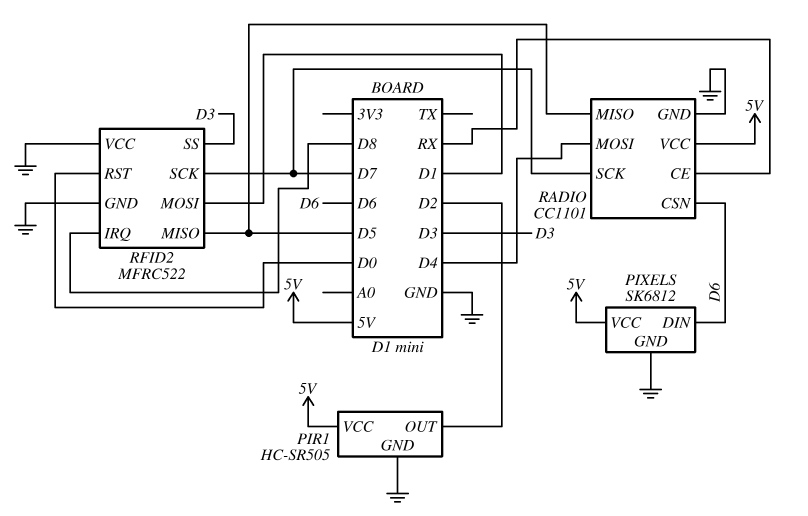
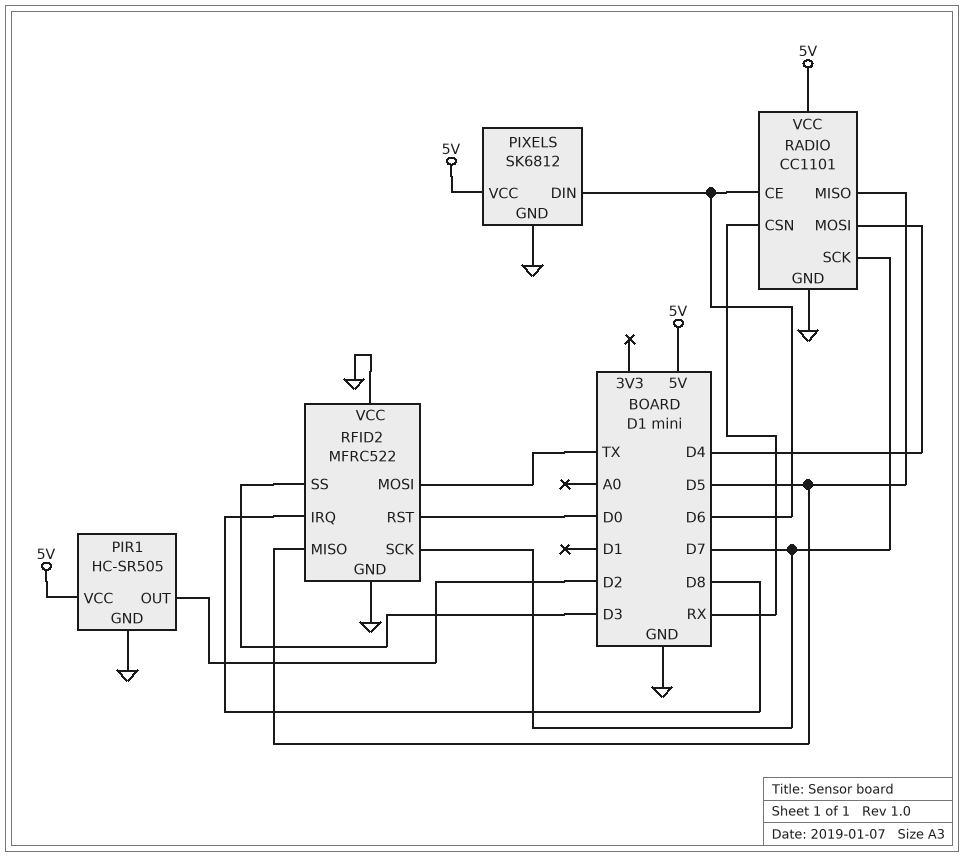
RADIO pin CE: RX -> D6
RADIO pin CSN: D6 -> RX
RFID2 pin MOSI: D1 -> TX

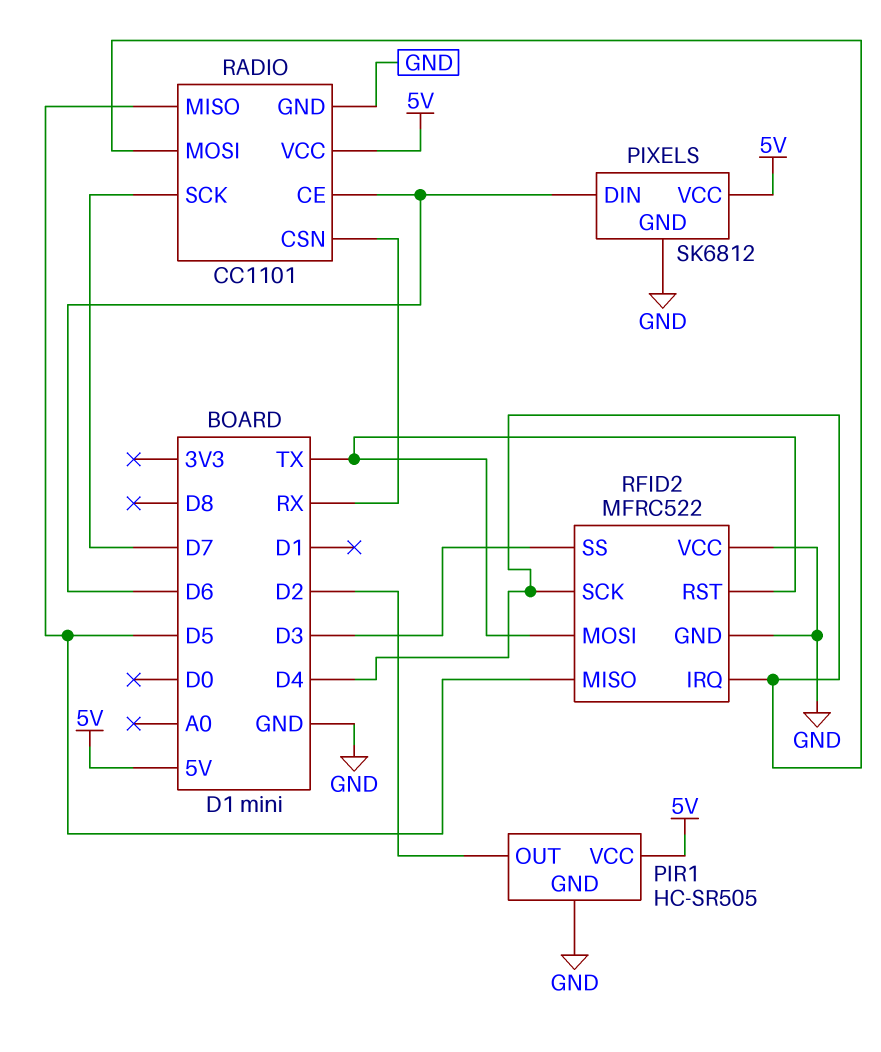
RFID2 pin IRQ: D8 -> D4
RFID2 pin RST: D0 -> TX
RFID2 pin SCK: D7 -> D4

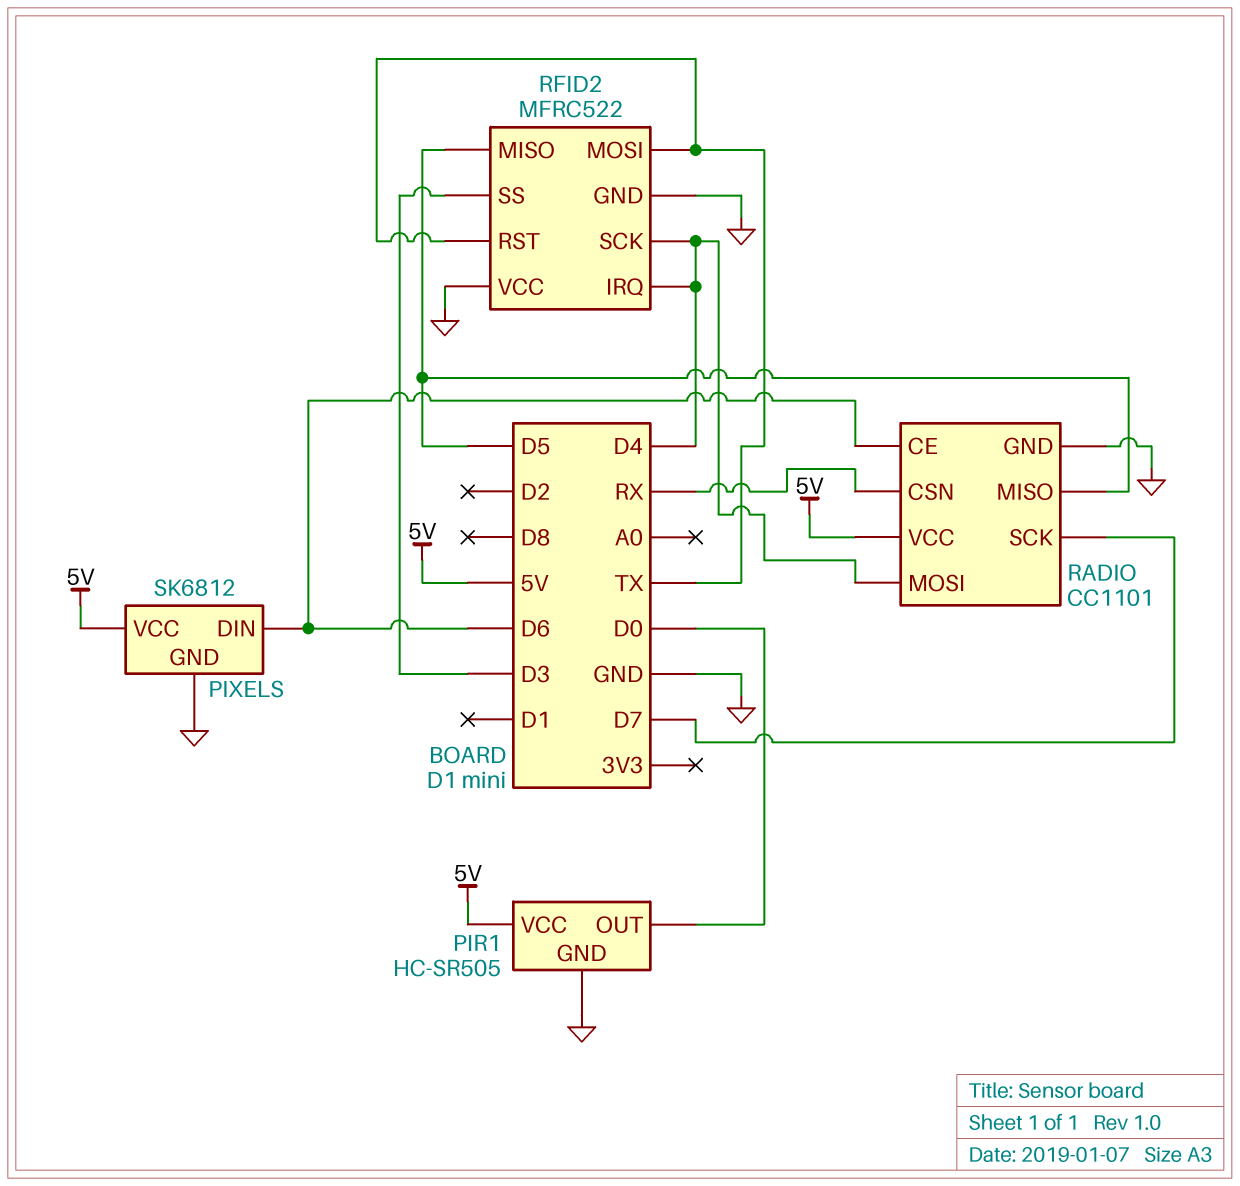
PIR1 pin OUT: D2 -> D0

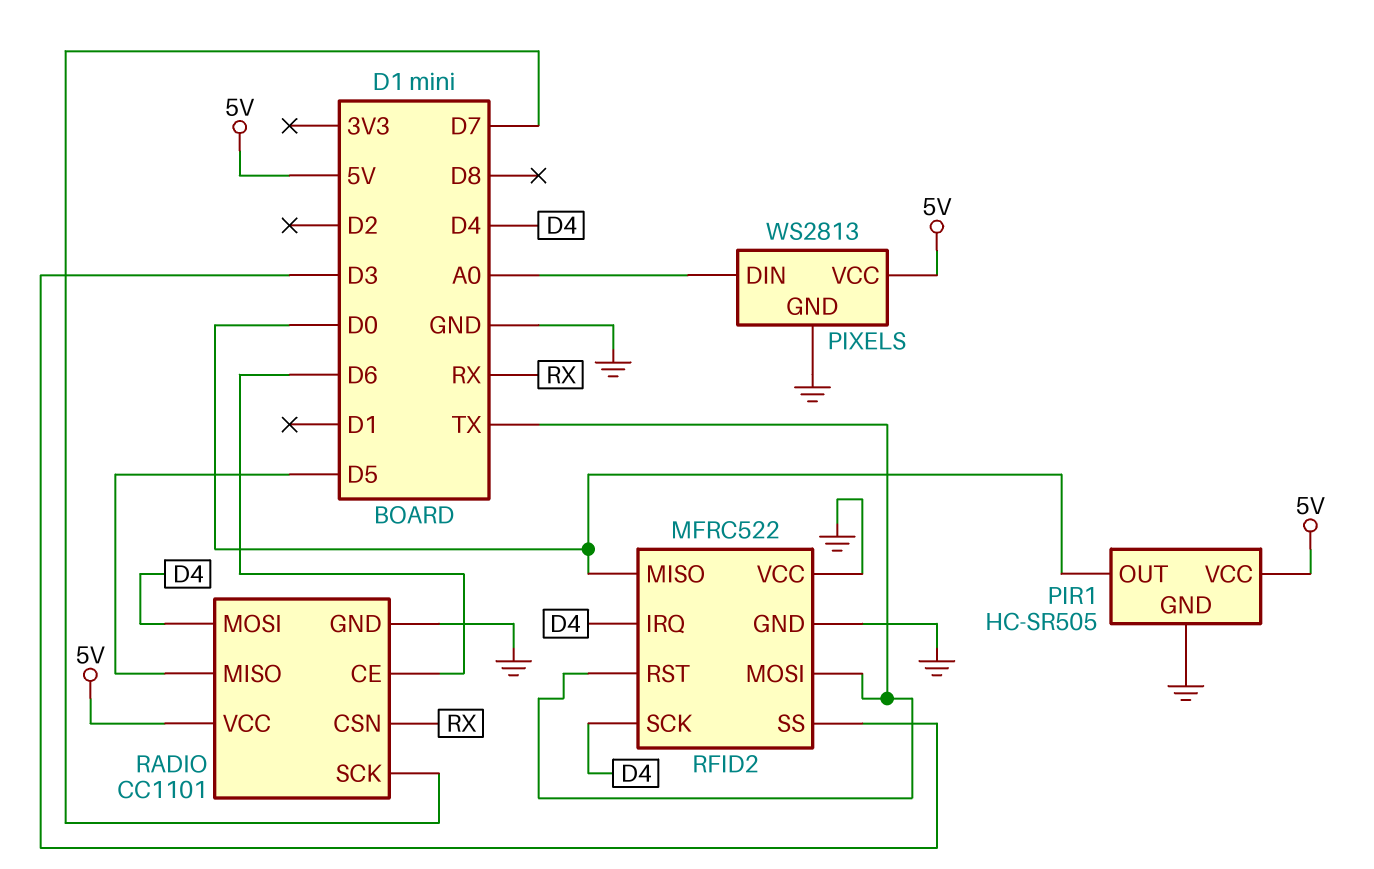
PIXELS: SK6812 -> WS2813
PIXELS pin DIN: D6 -> A0
RFID2 pin MISO: D5 -> D0

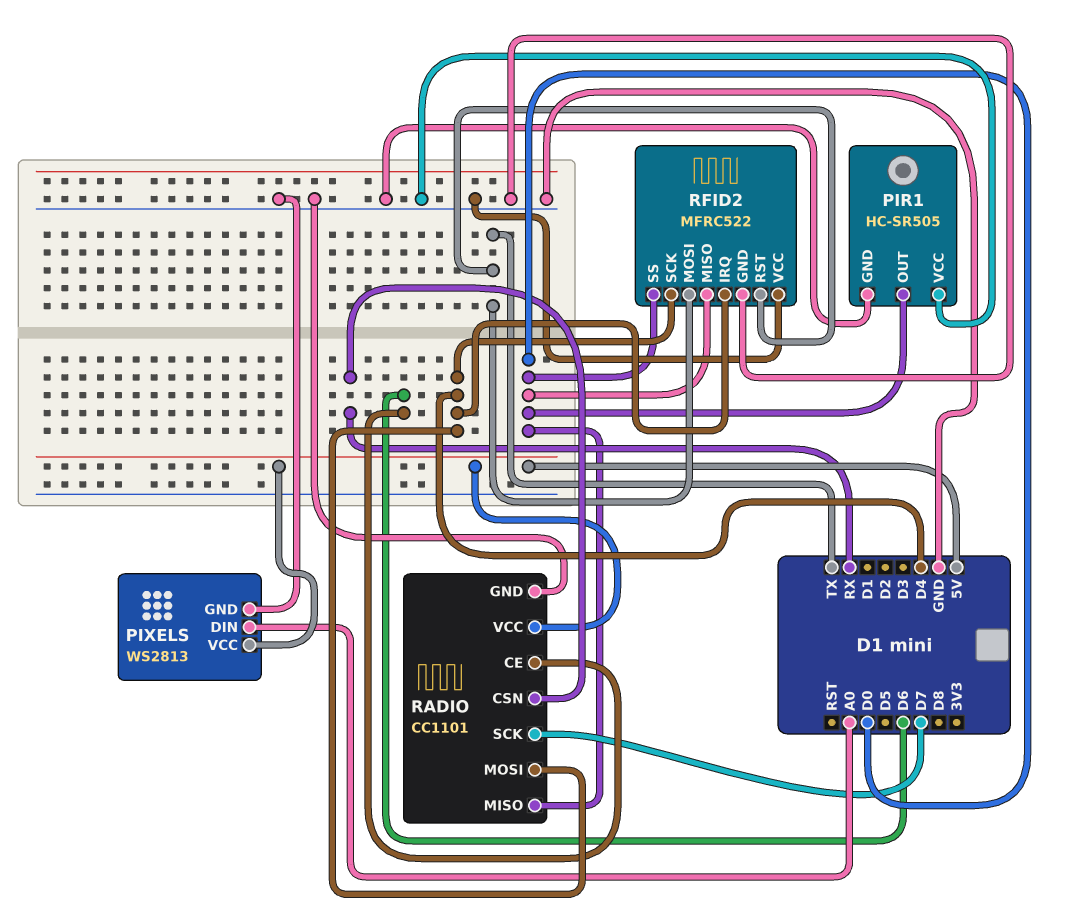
PIR1 pin VCC: 5V -> GND
RADIO pin MISO: D5 -> D0
RFID2 pin SS: D3 -> D0

